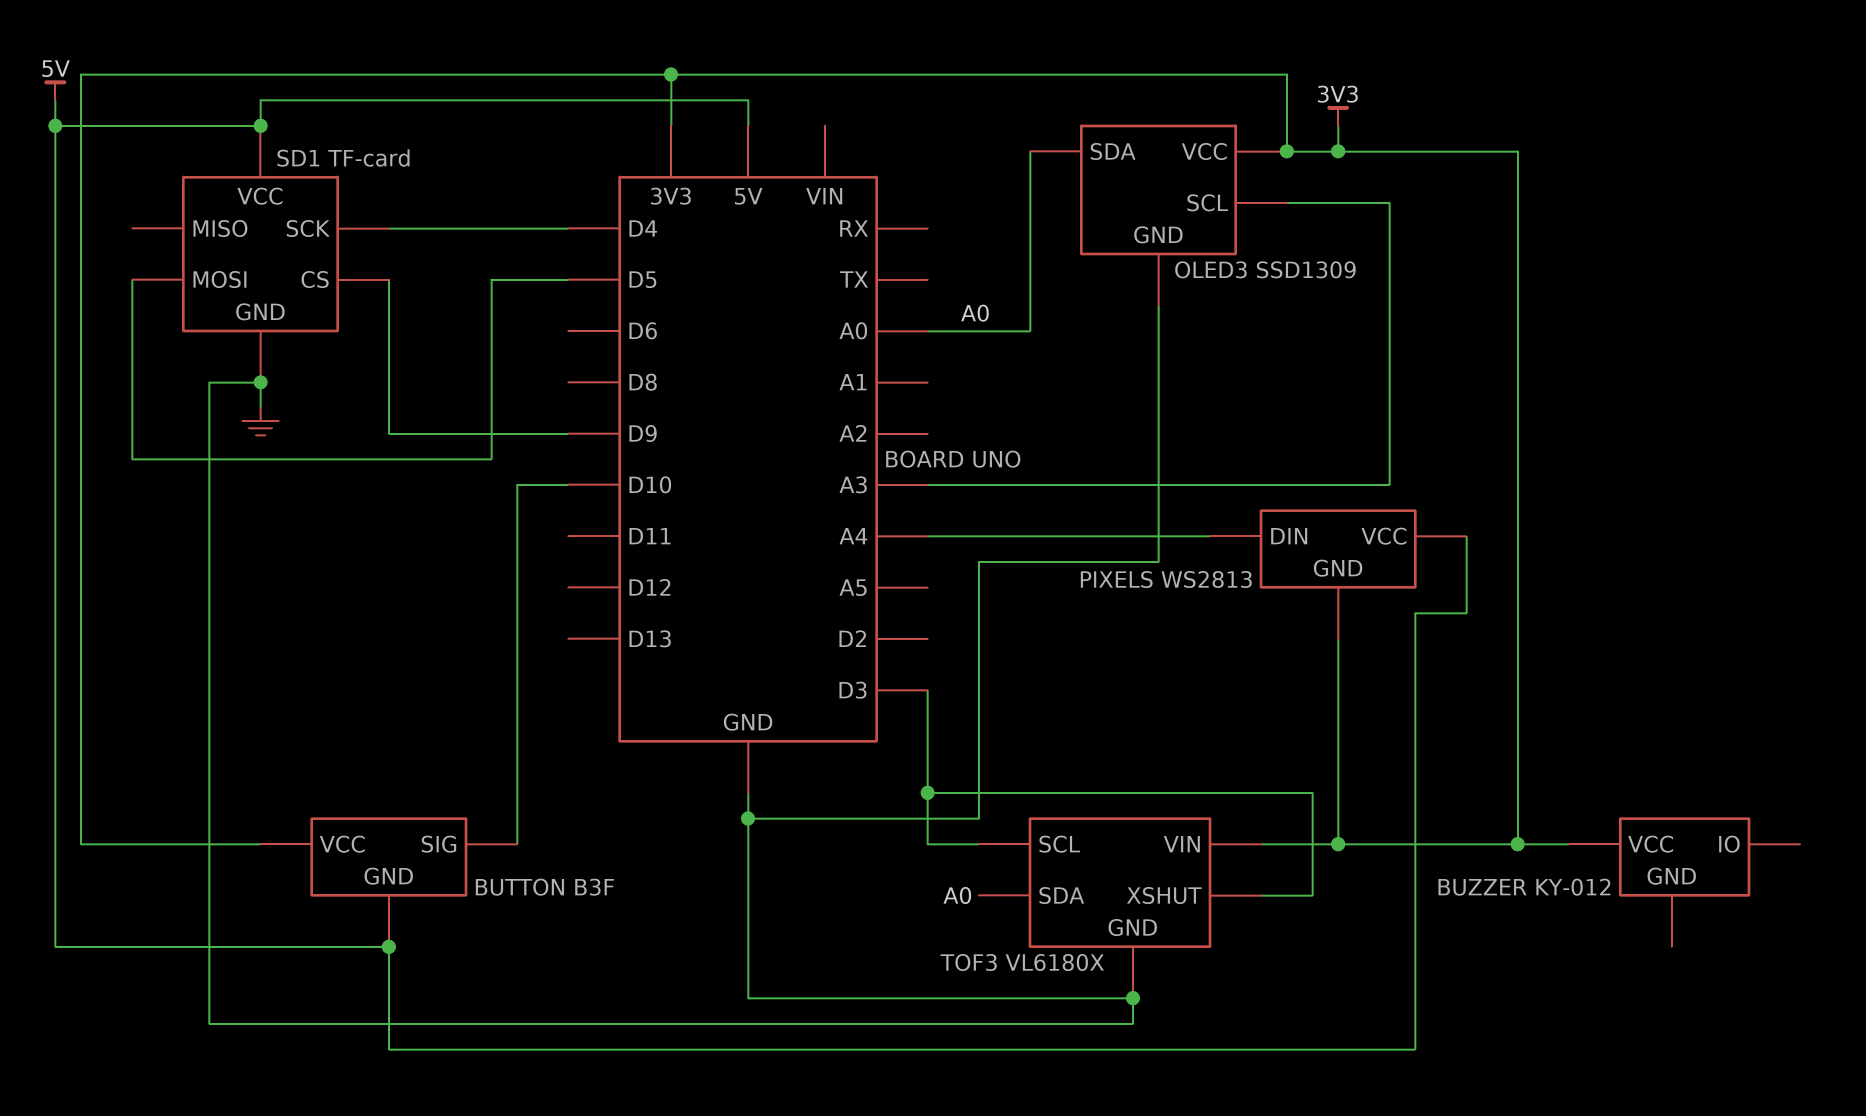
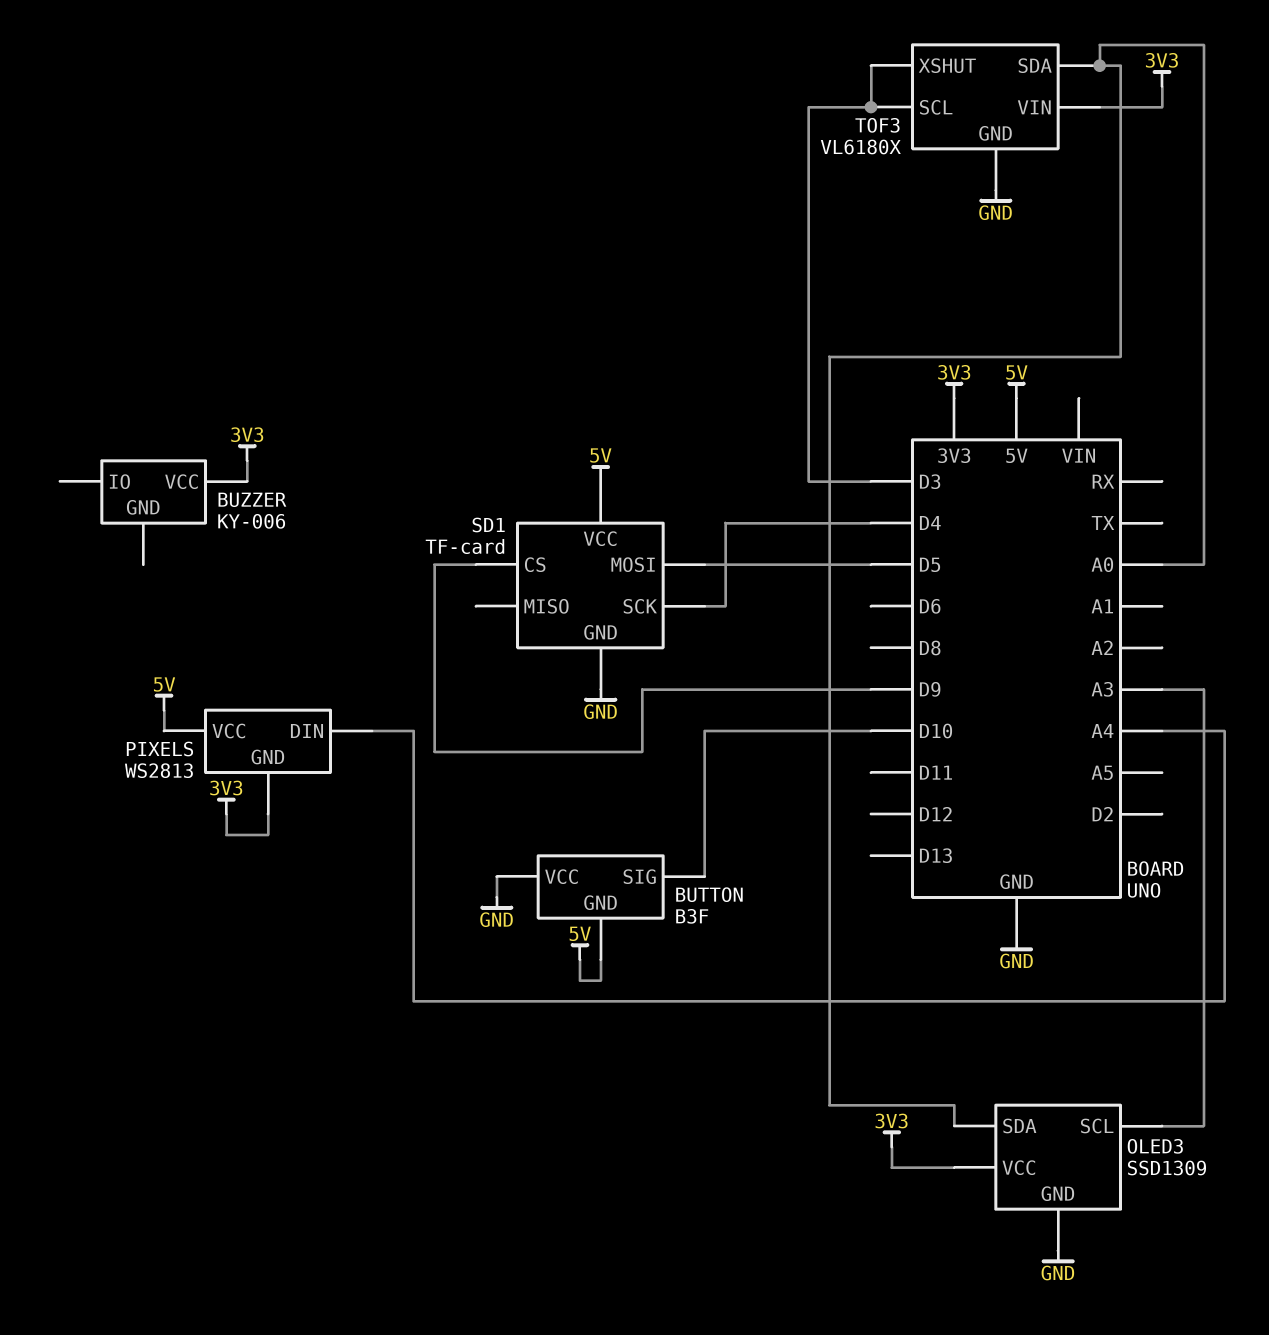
BUTTON pin VCC: 3V3 -> GND
BUZZER: KY-012 -> KY-006

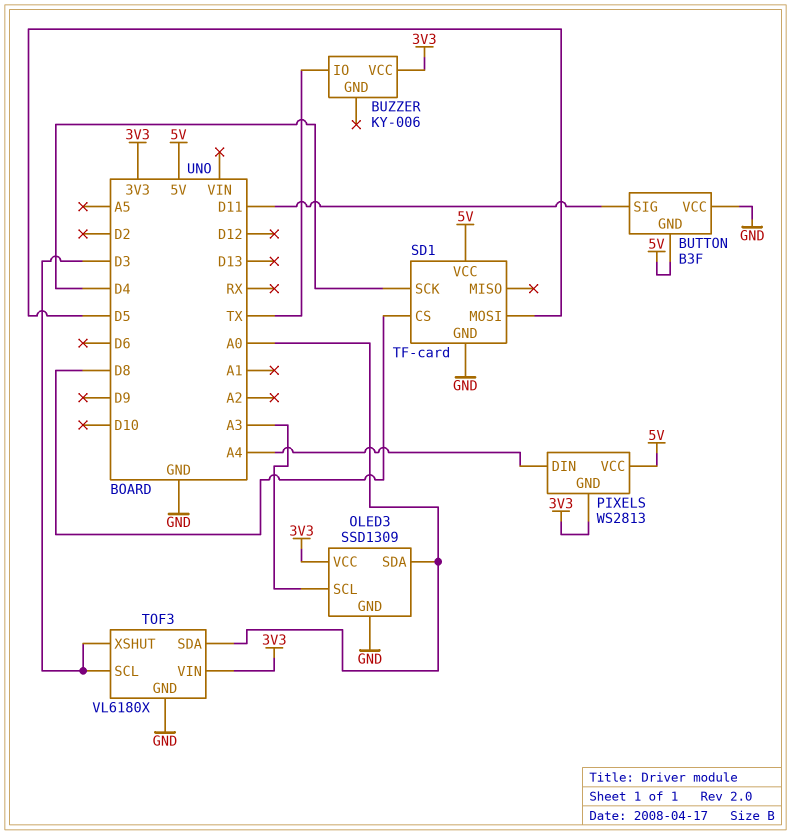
BUTTON pin SIG: D10 -> D11
BUZZER pin IO: none -> TX
SD1 pin CS: D9 -> D8

